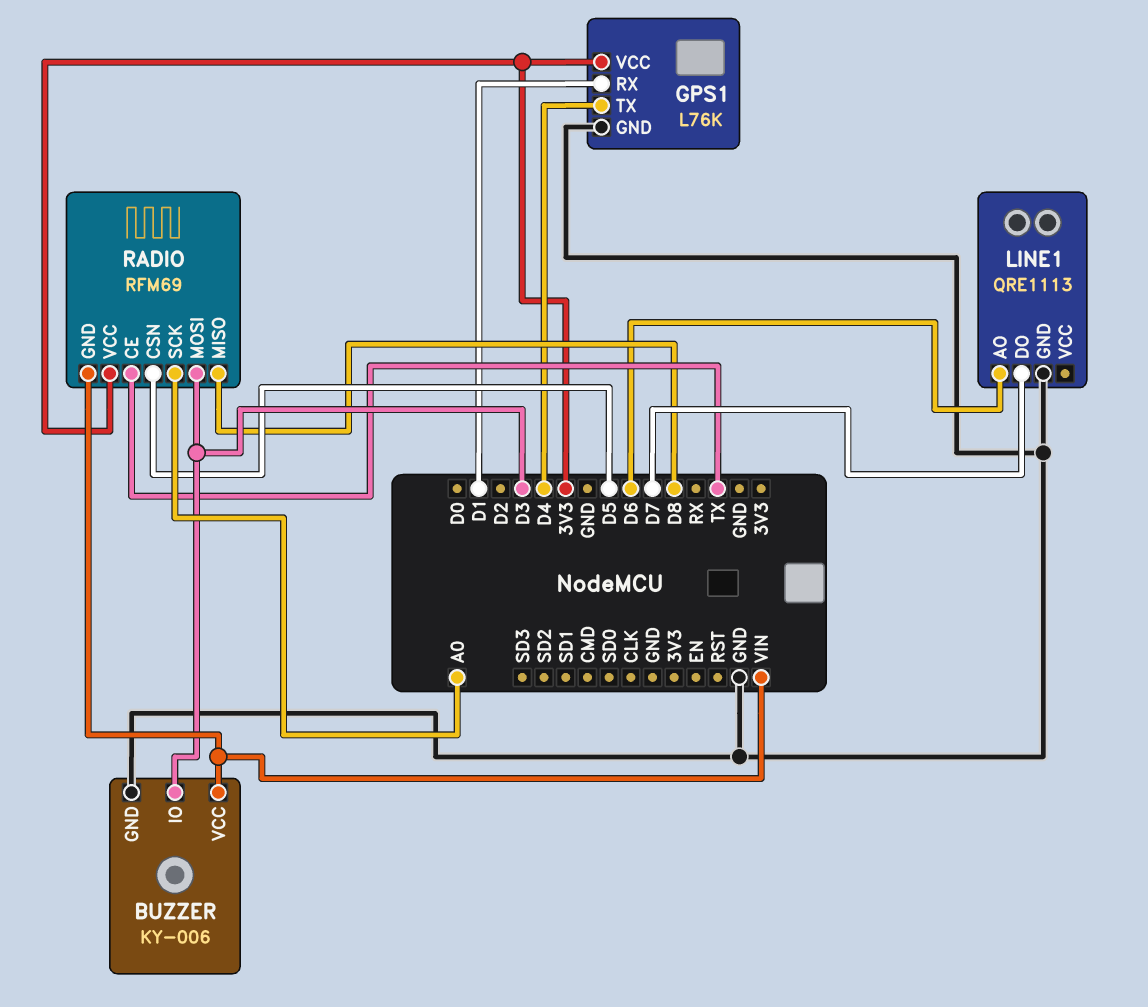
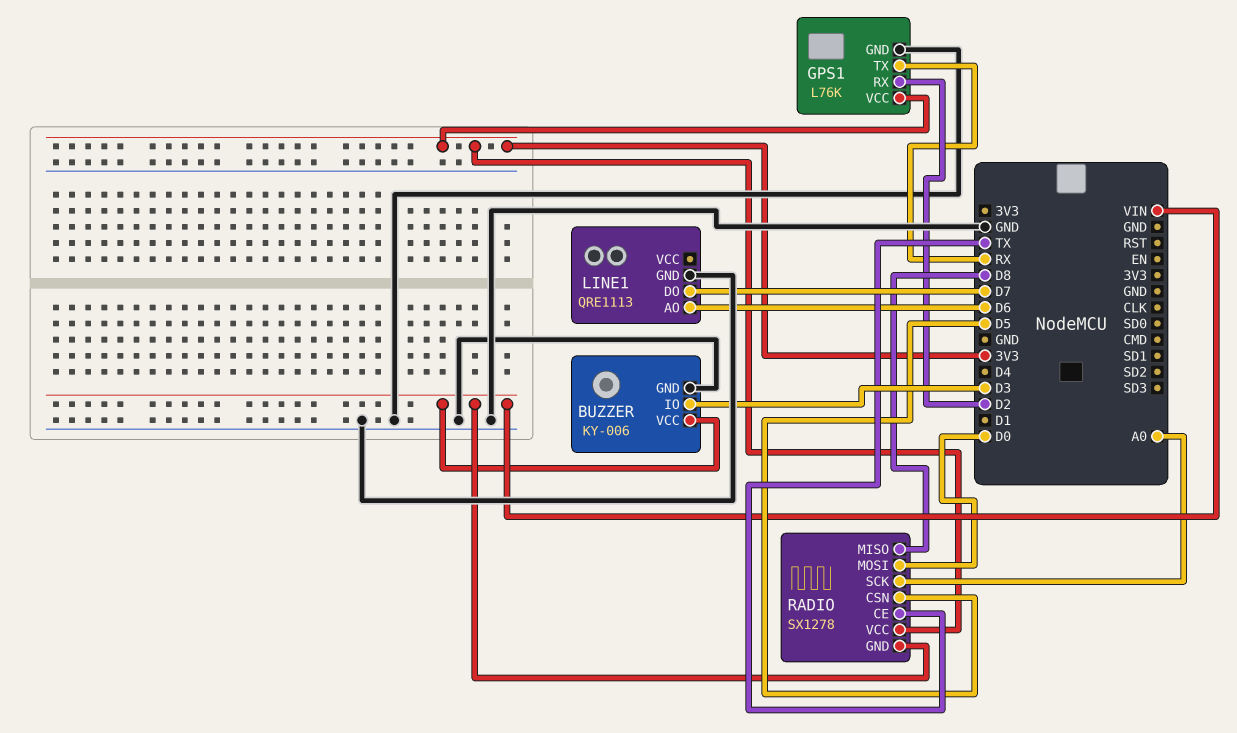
GPS1 pin RX: D1 -> D2
GPS1 pin TX: D4 -> RX
RADIO: RFM69 -> SX1278
RADIO pin MOSI: D3 -> D0

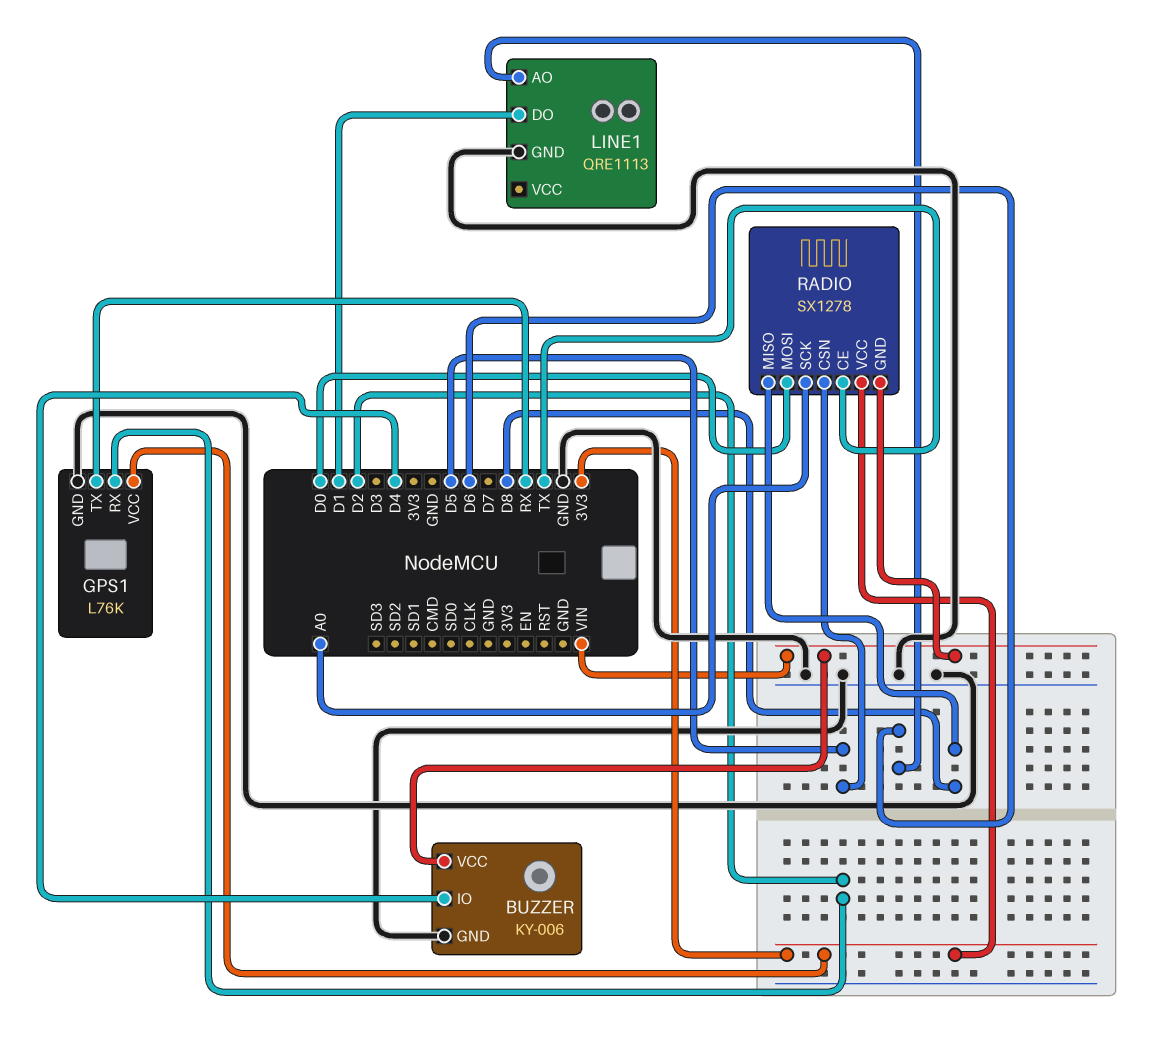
BUZZER pin IO: D3 -> D4
LINE1 pin DO: D7 -> D1

